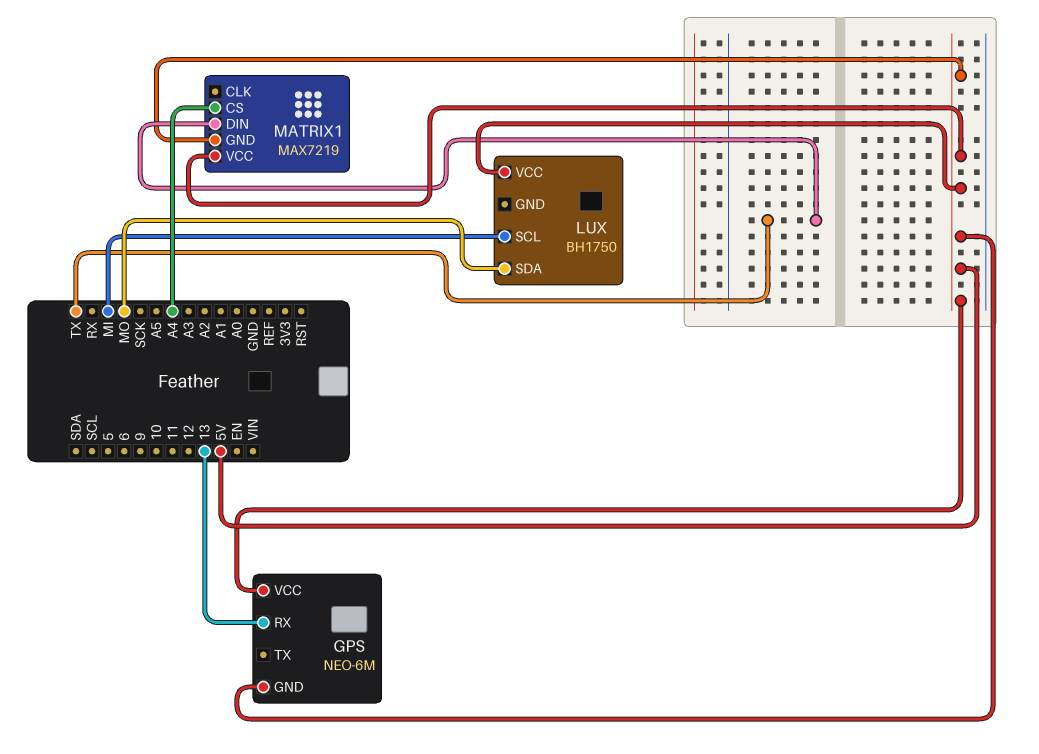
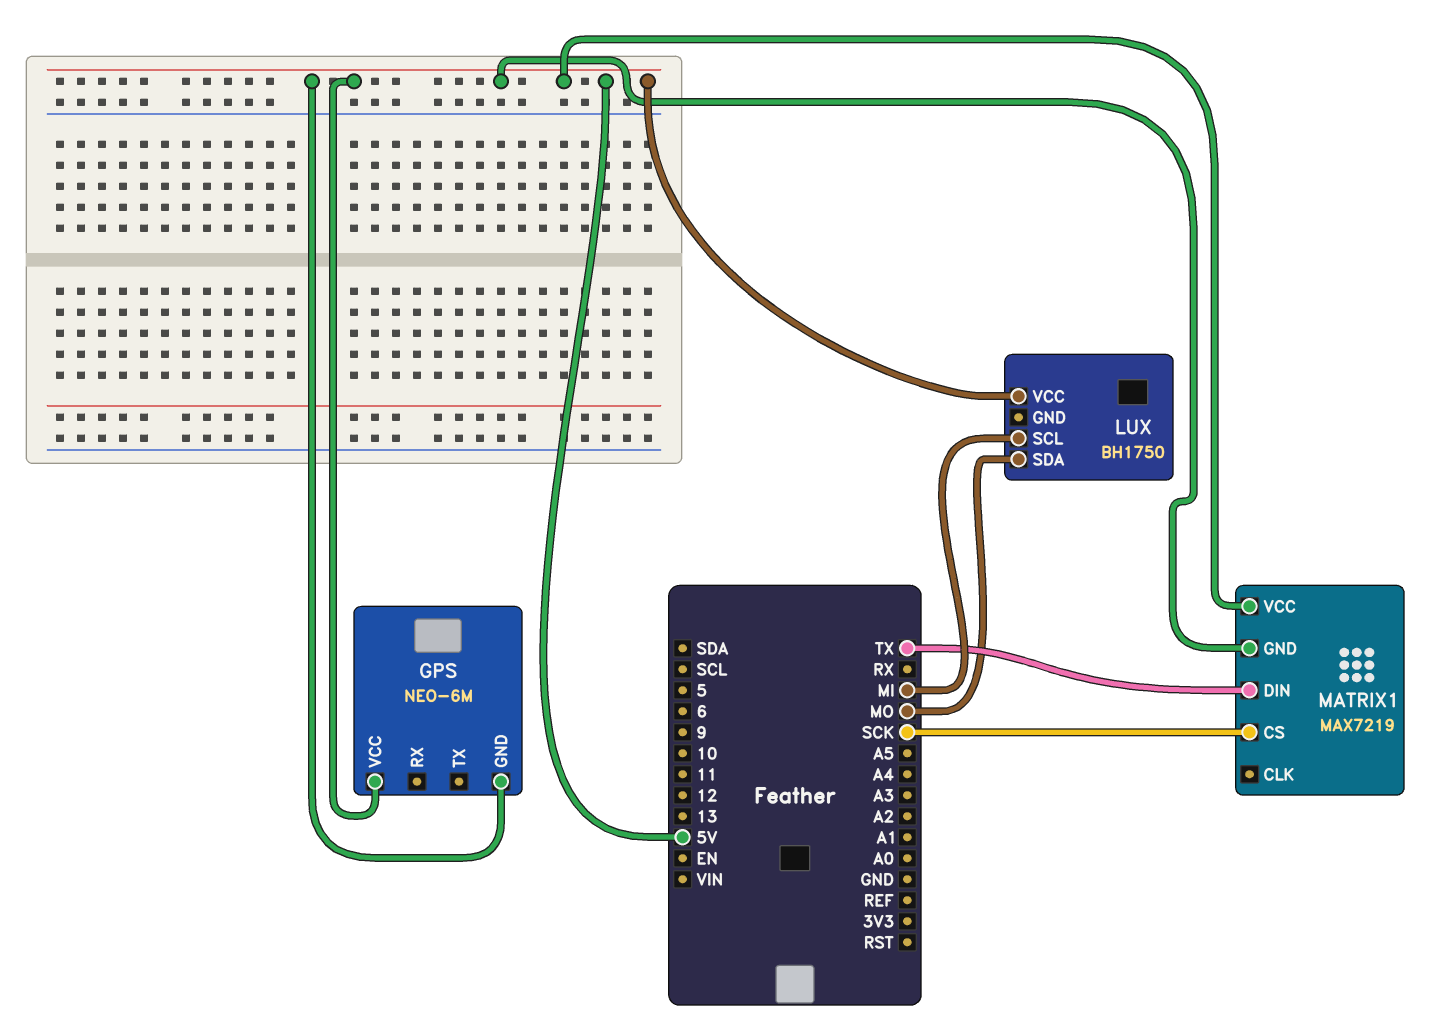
GPS pin RX: 13 -> none
MATRIX1 pin CS: A4 -> SCK

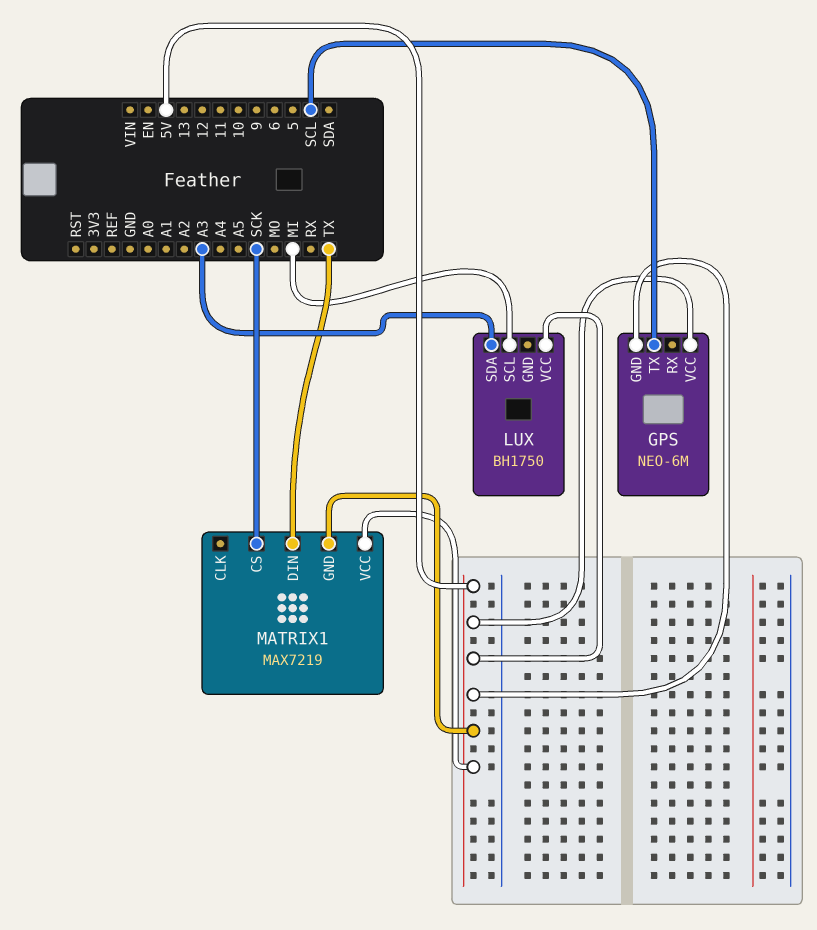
GPS pin TX: none -> SCL
LUX pin SDA: MO -> A3

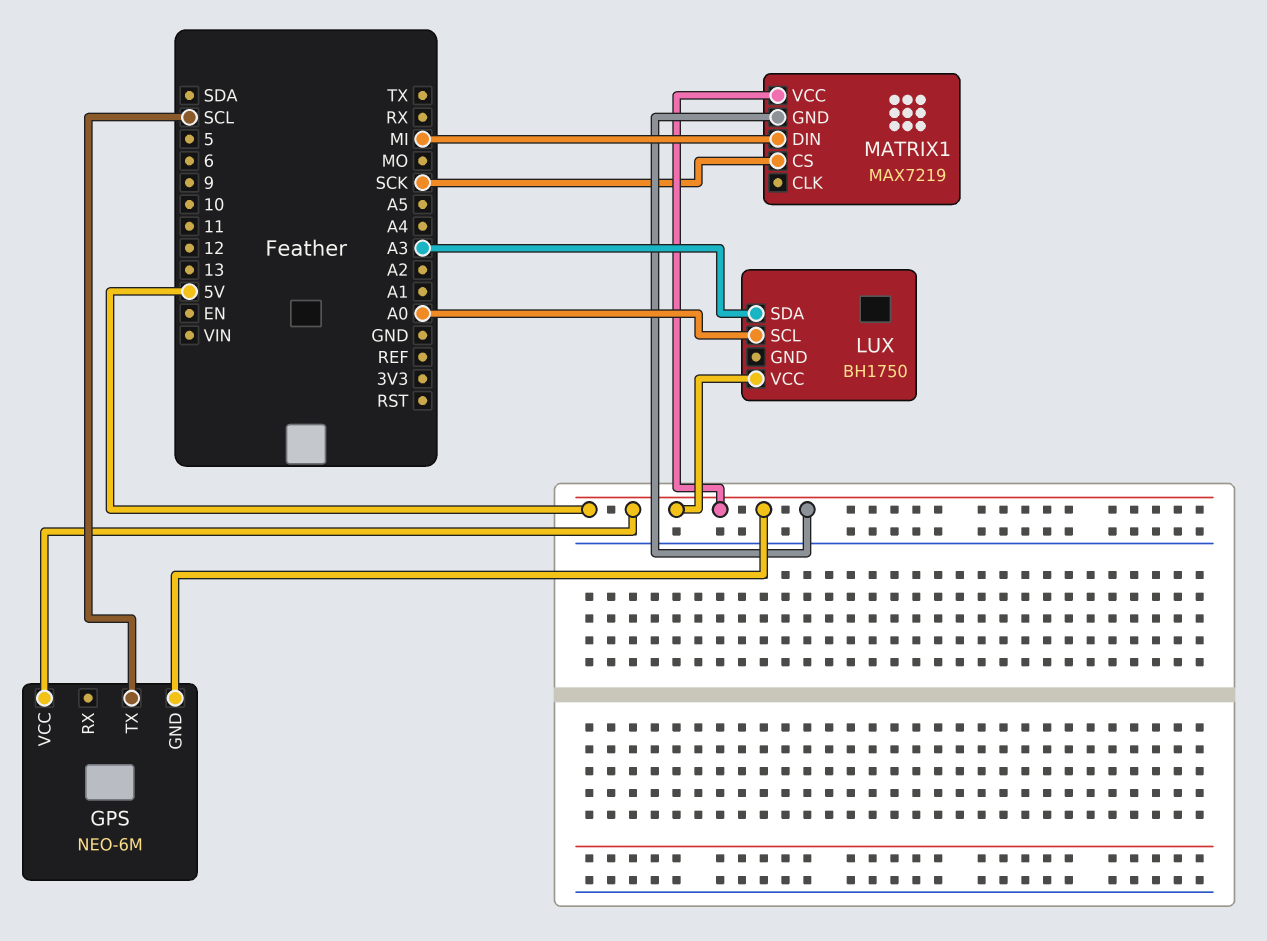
LUX pin SCL: MI -> A0
MATRIX1 pin DIN: TX -> MI

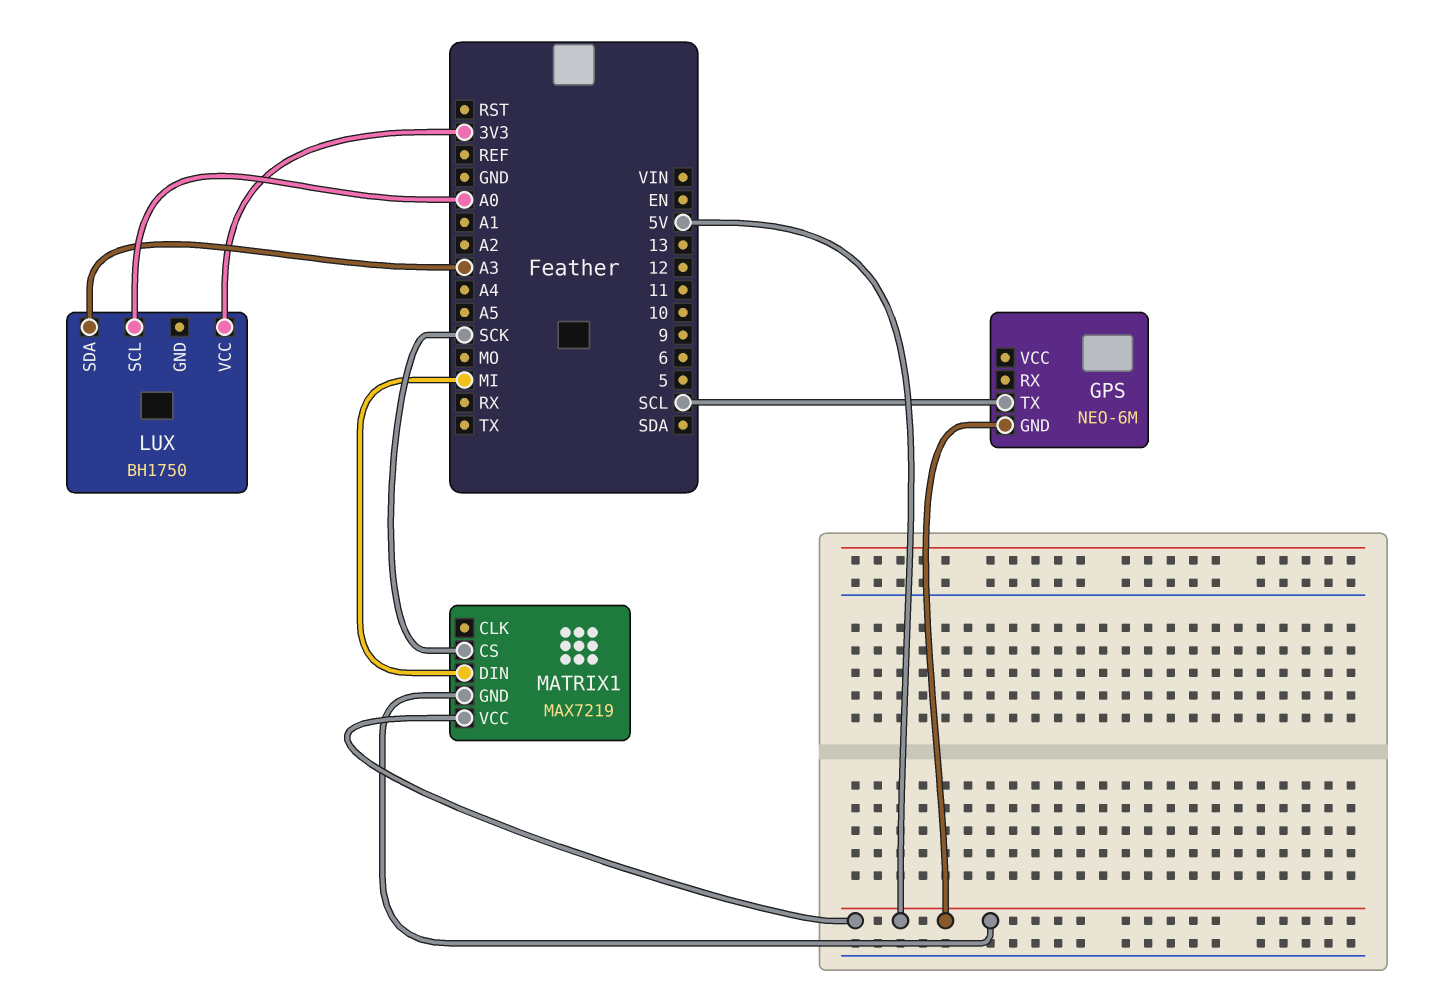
GPS pin VCC: 5V -> none
LUX pin VCC: 5V -> 3V3

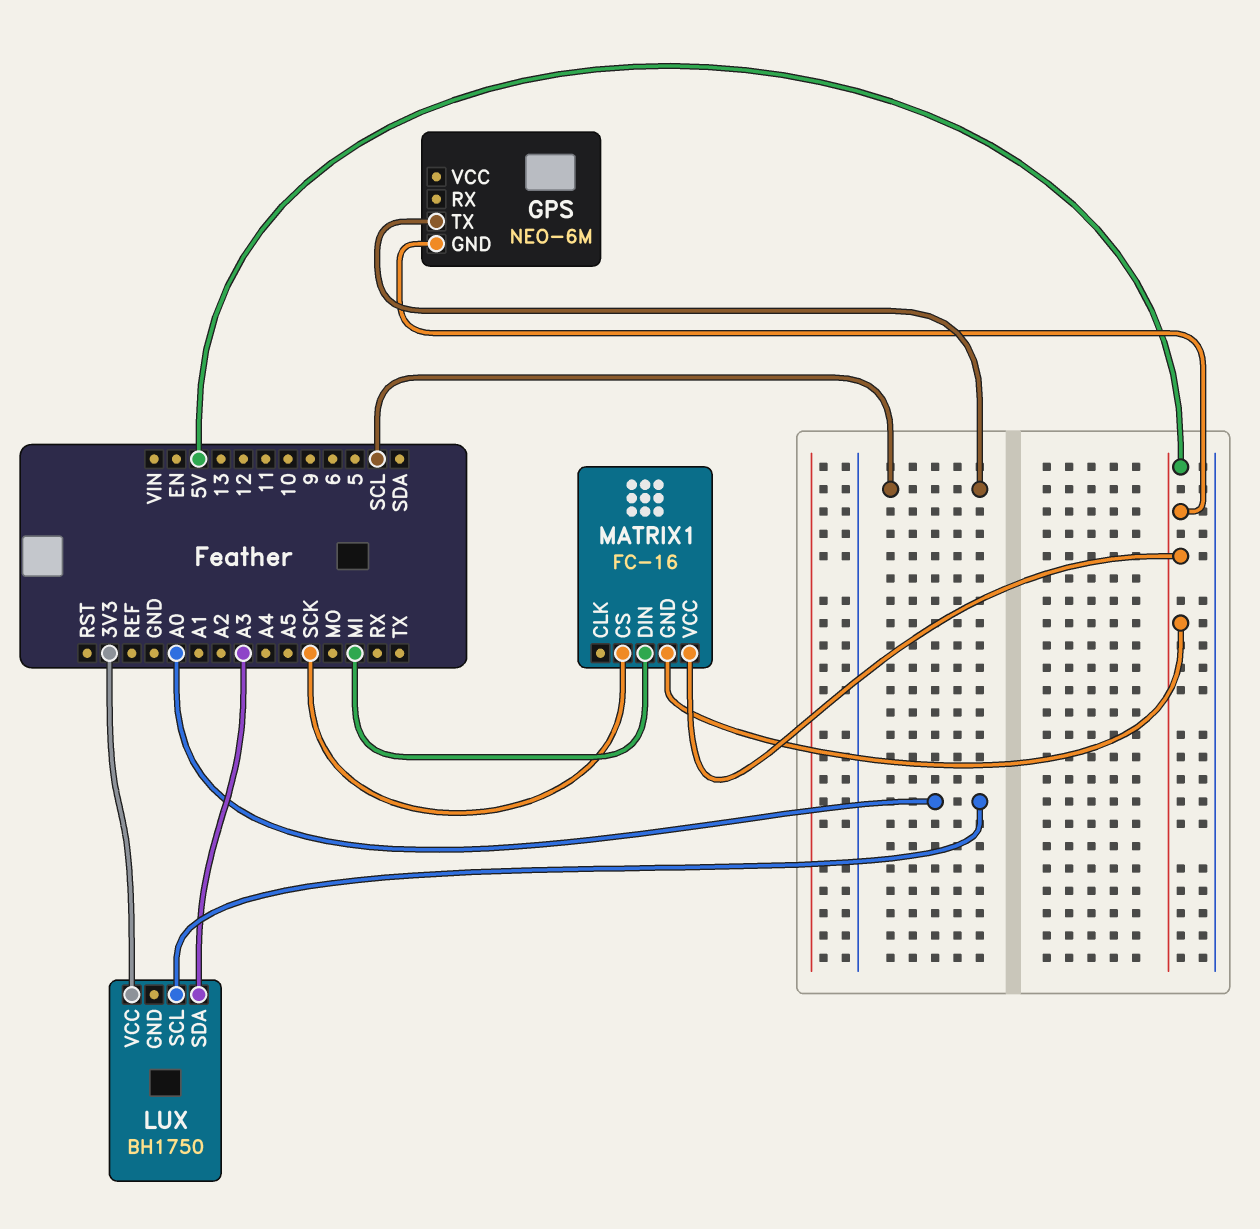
MATRIX1: MAX7219 -> FC-16

